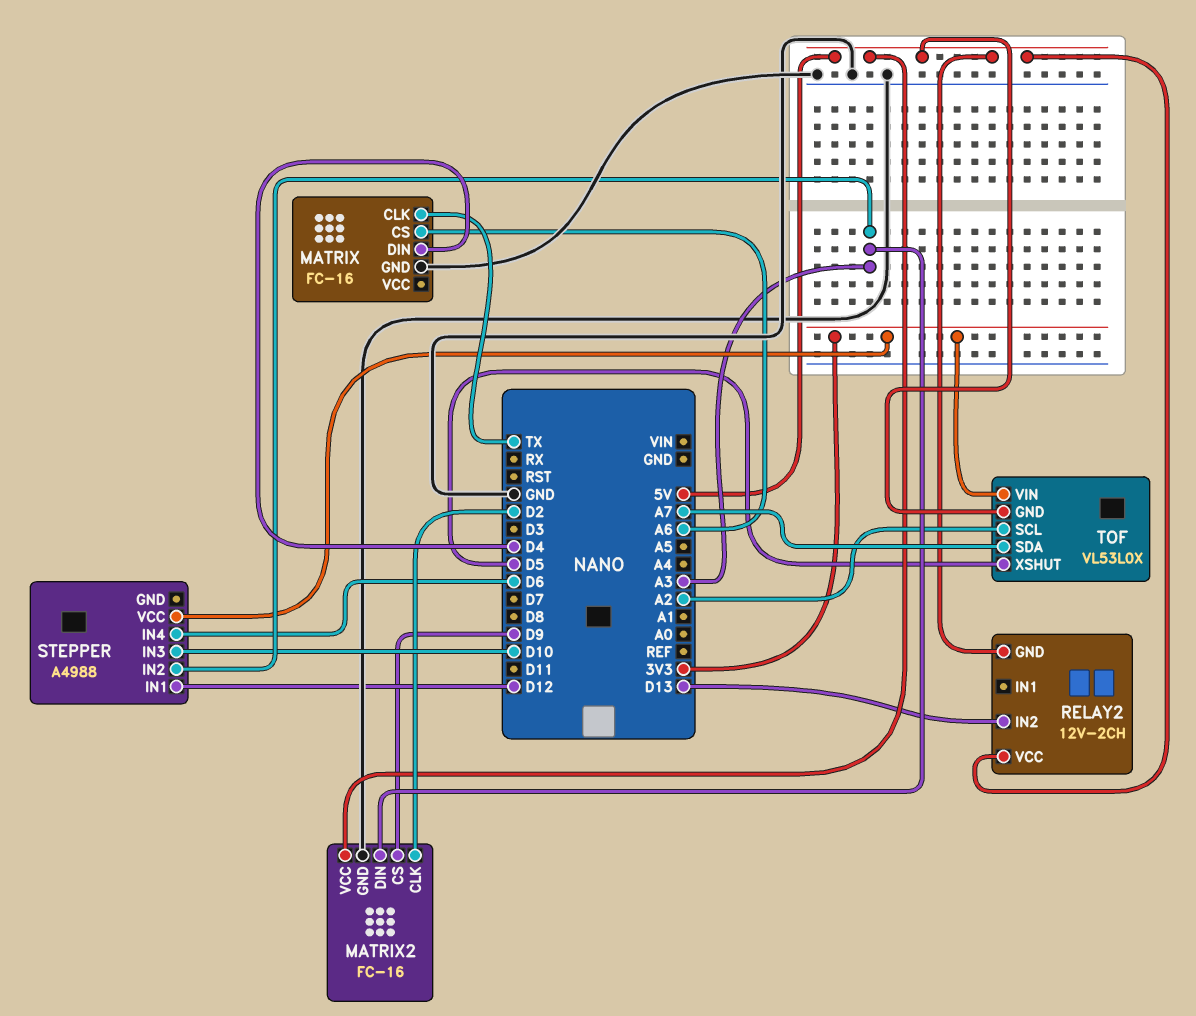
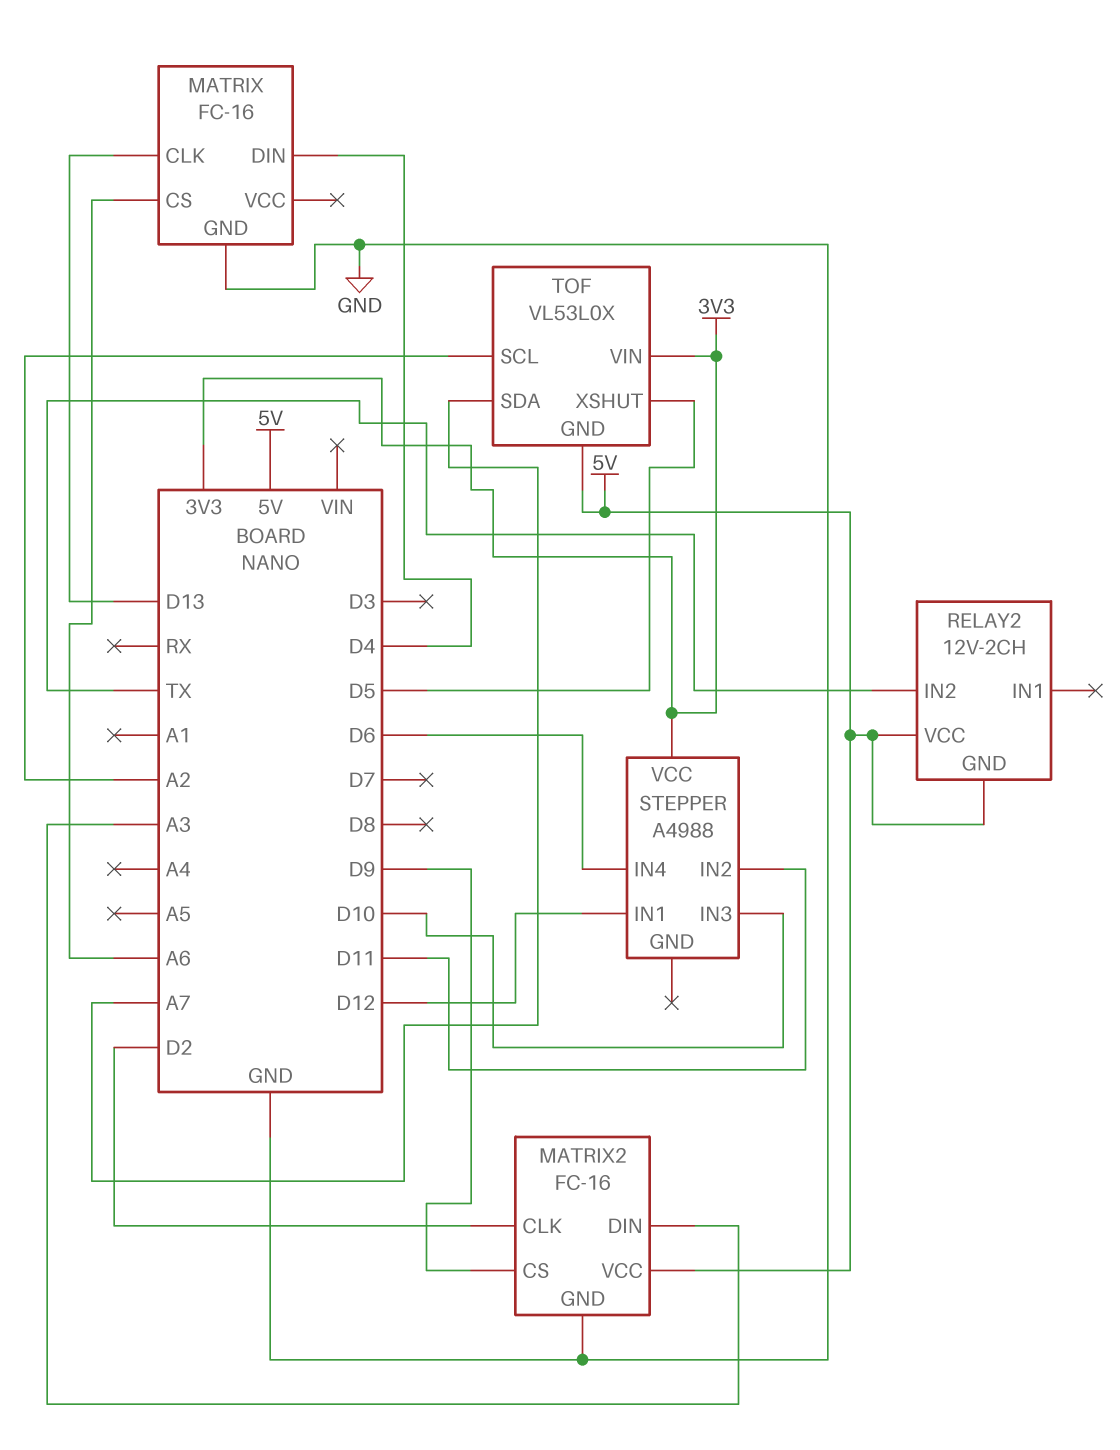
MATRIX pin CLK: TX -> D13
RELAY2 pin IN2: D13 -> TX
STEPPER pin IN2: A3 -> D11

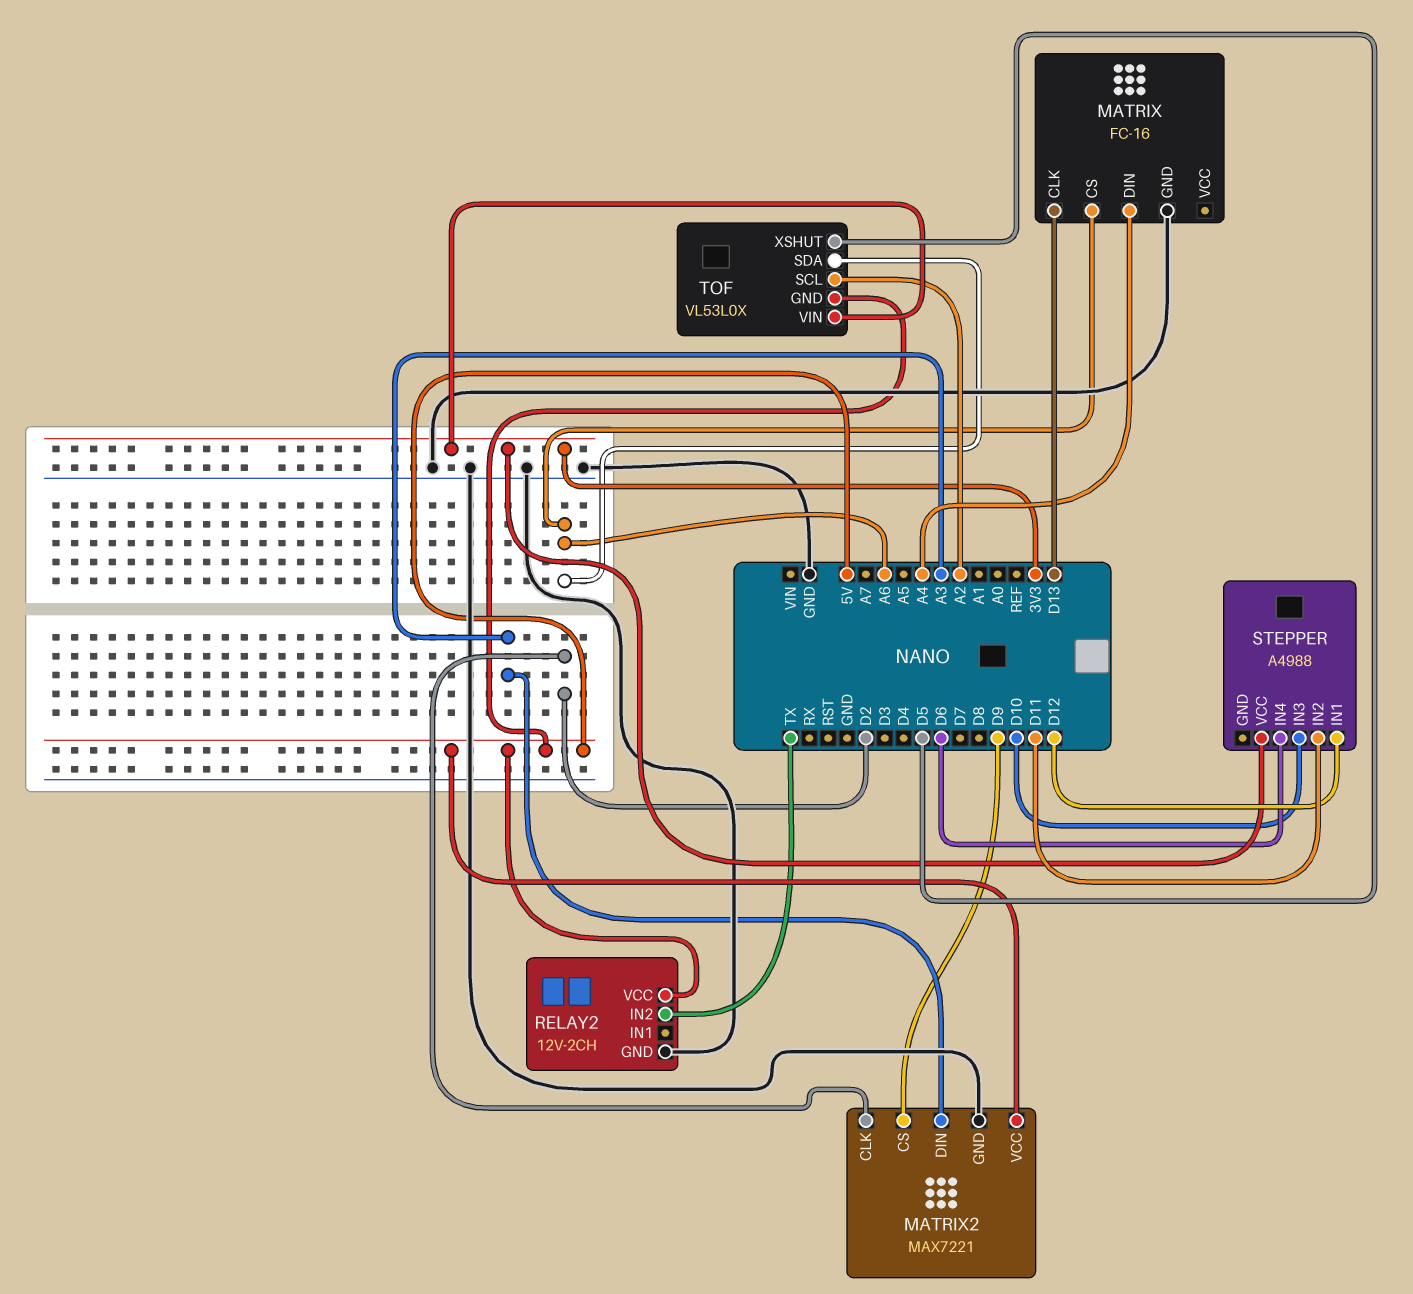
MATRIX pin DIN: D4 -> A4
MATRIX2: FC-16 -> MAX7221
RELAY2 pin GND: 5V -> GND
TOF pin SDA: A7 -> A6

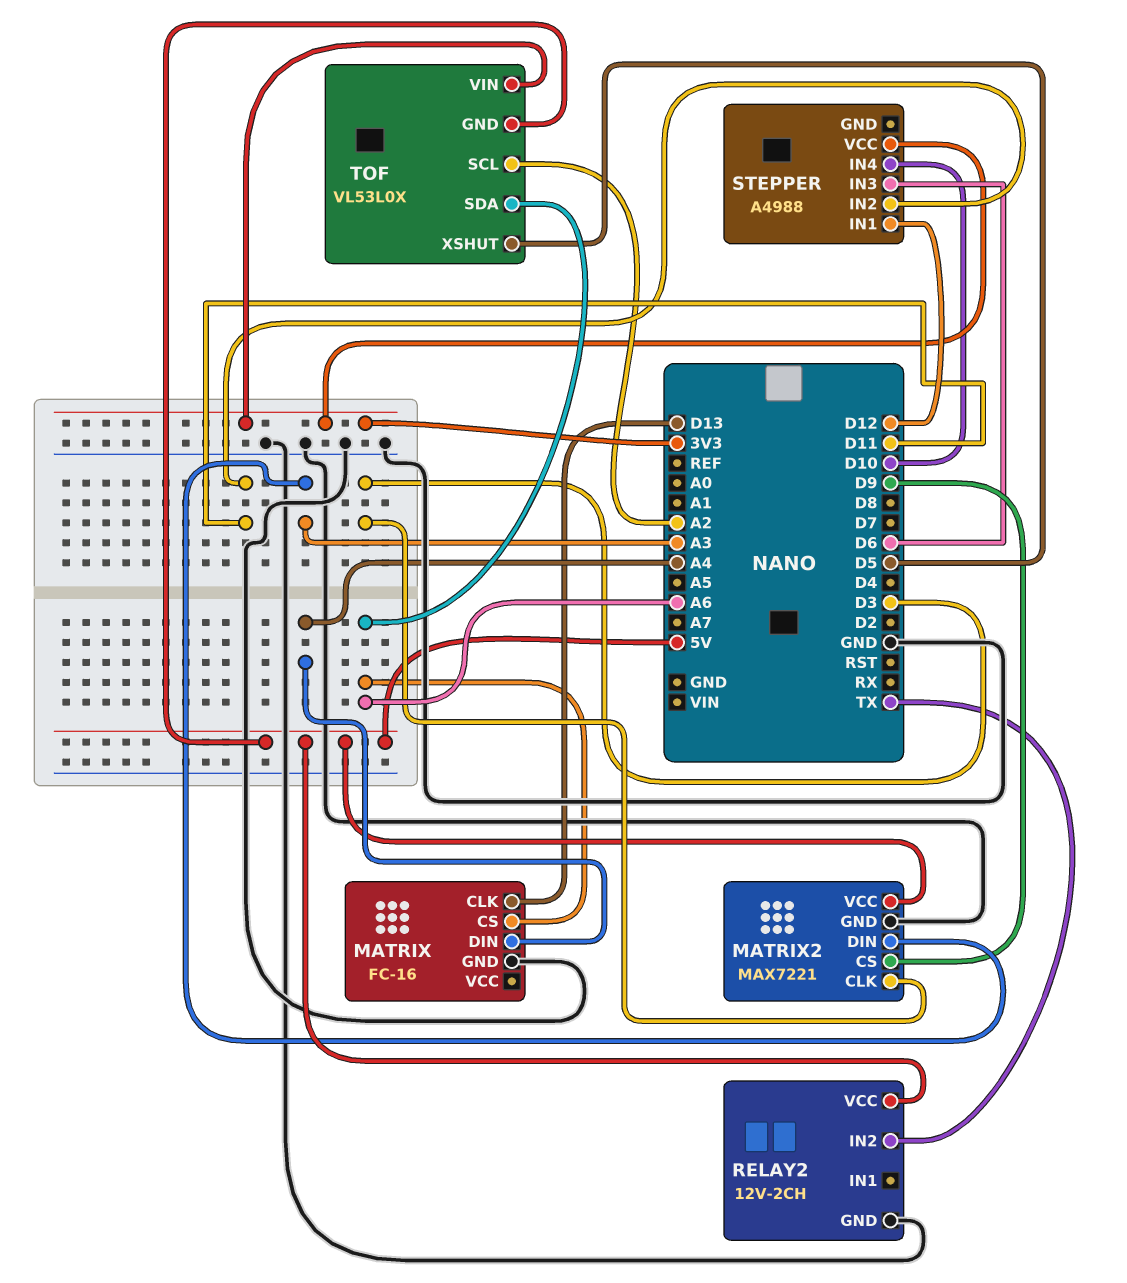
MATRIX2 pin CLK: D2 -> D3
STEPPER pin IN3: D10 -> D6
STEPPER pin IN4: D6 -> D10

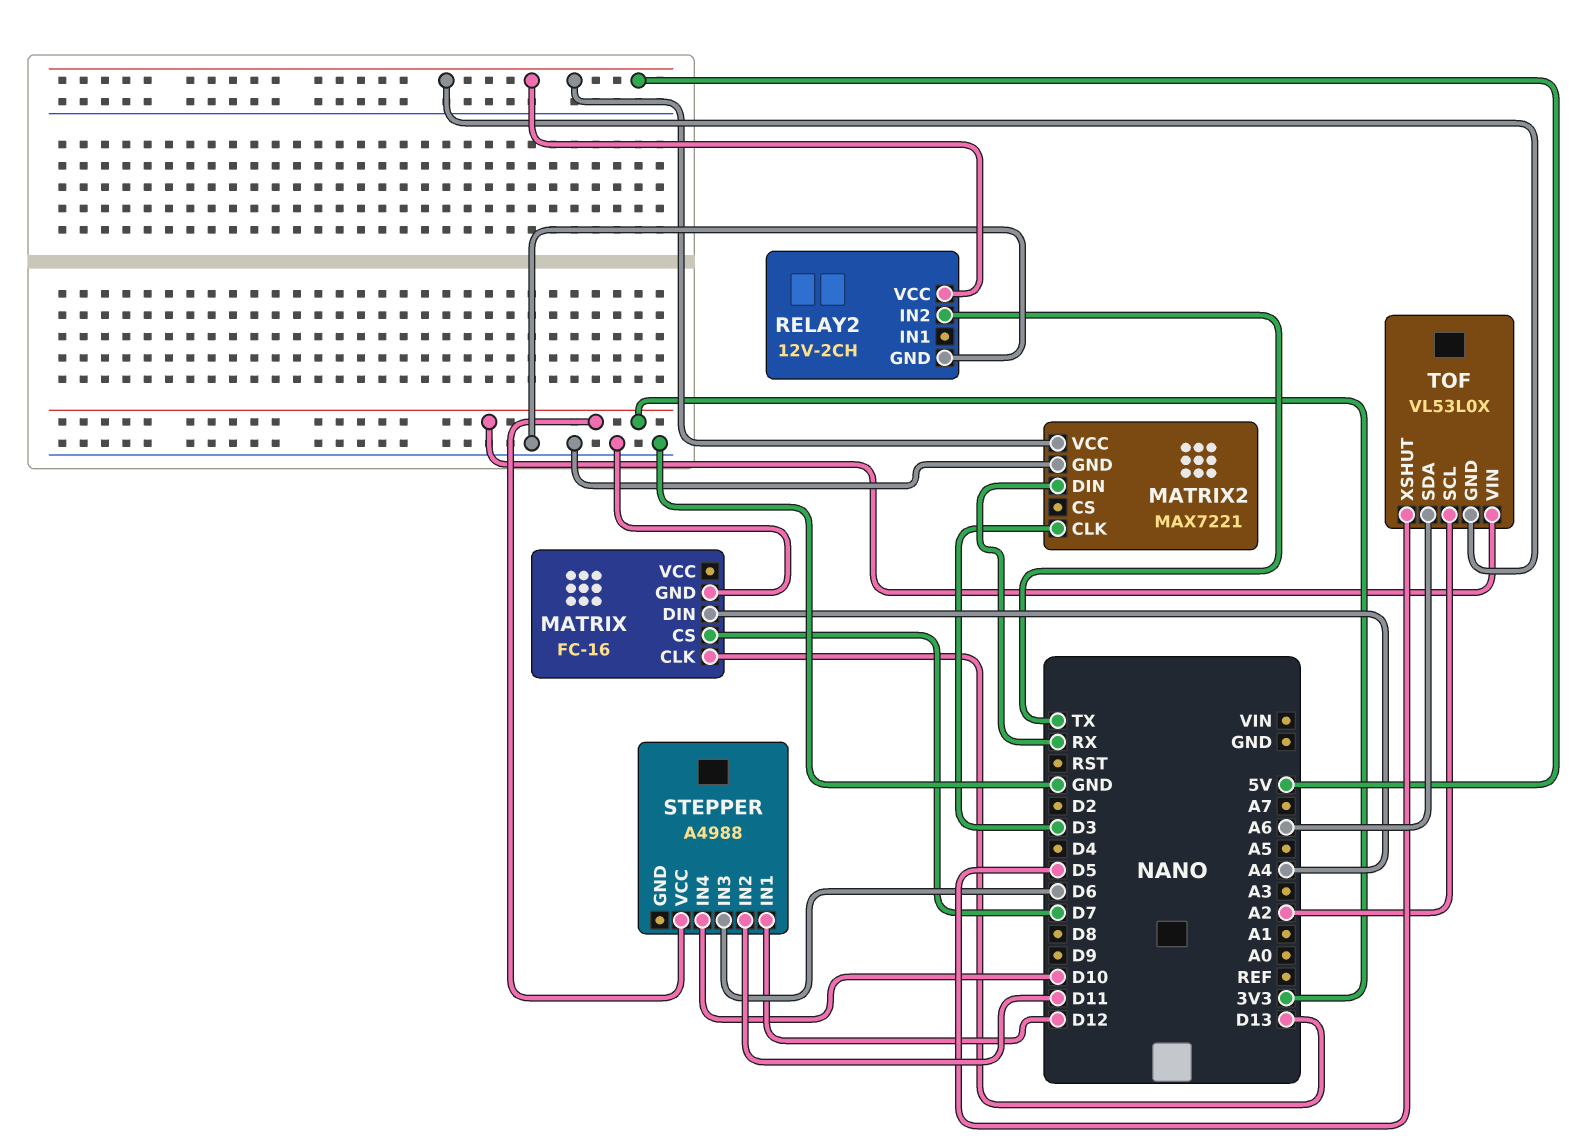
MATRIX pin CS: A6 -> D7
MATRIX2 pin CS: D9 -> none
MATRIX2 pin DIN: A3 -> RX

